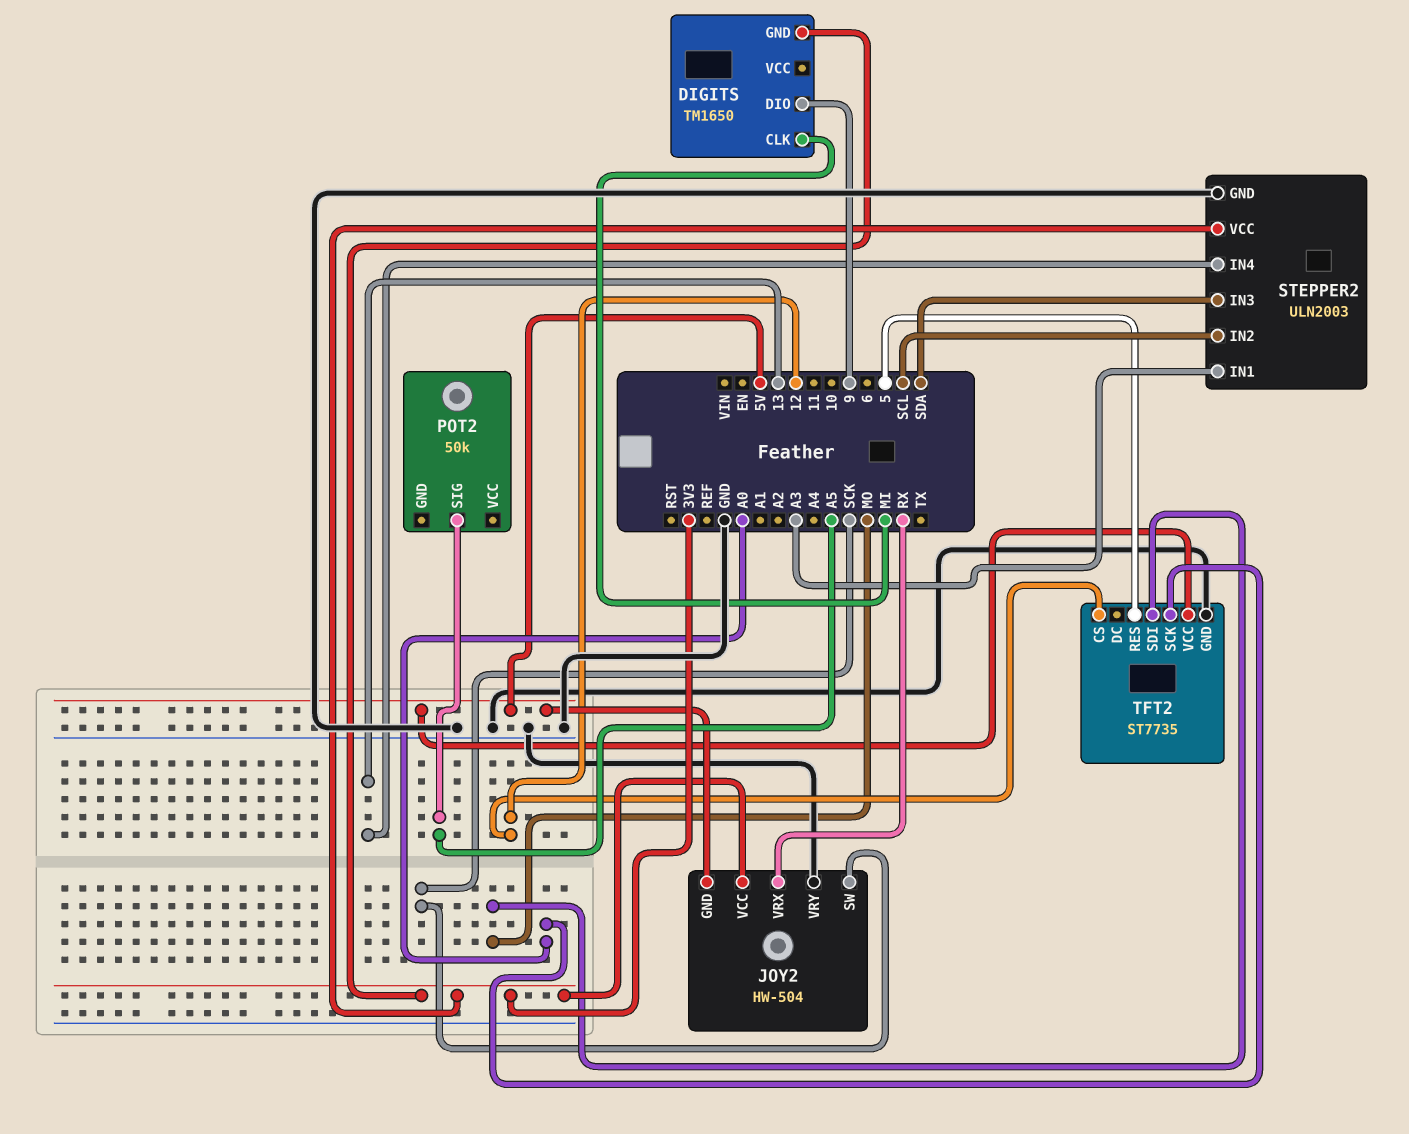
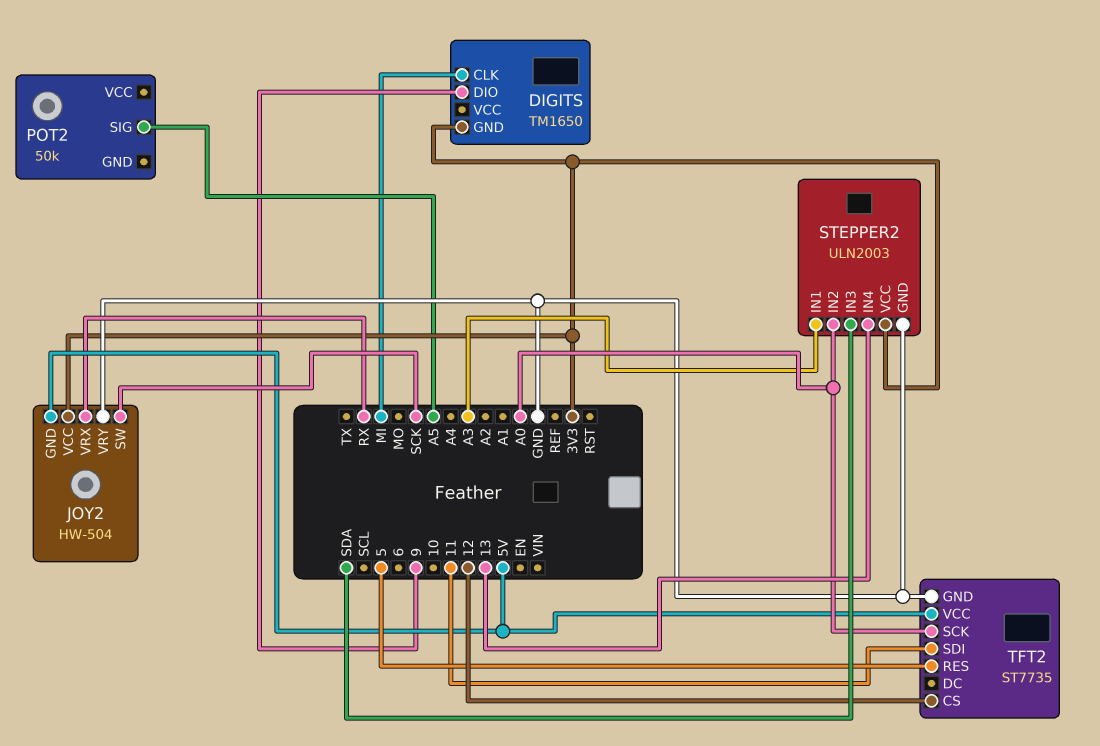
STEPPER2 pin IN2: SCL -> A0
TFT2 pin SDI: MO -> 11

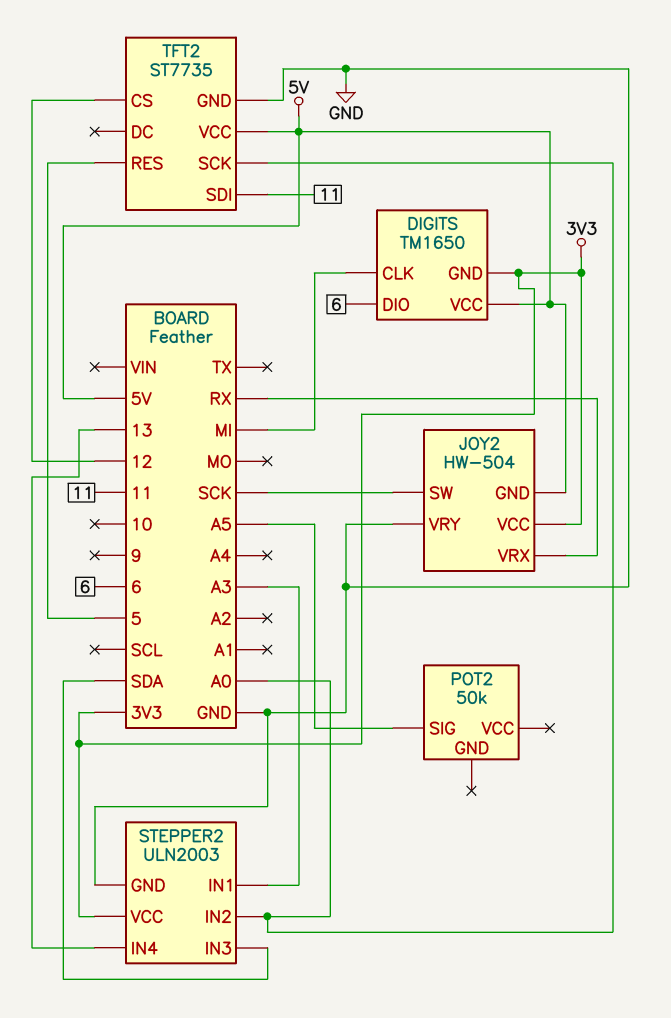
DIGITS pin DIO: 9 -> 6
DIGITS pin VCC: none -> 5V

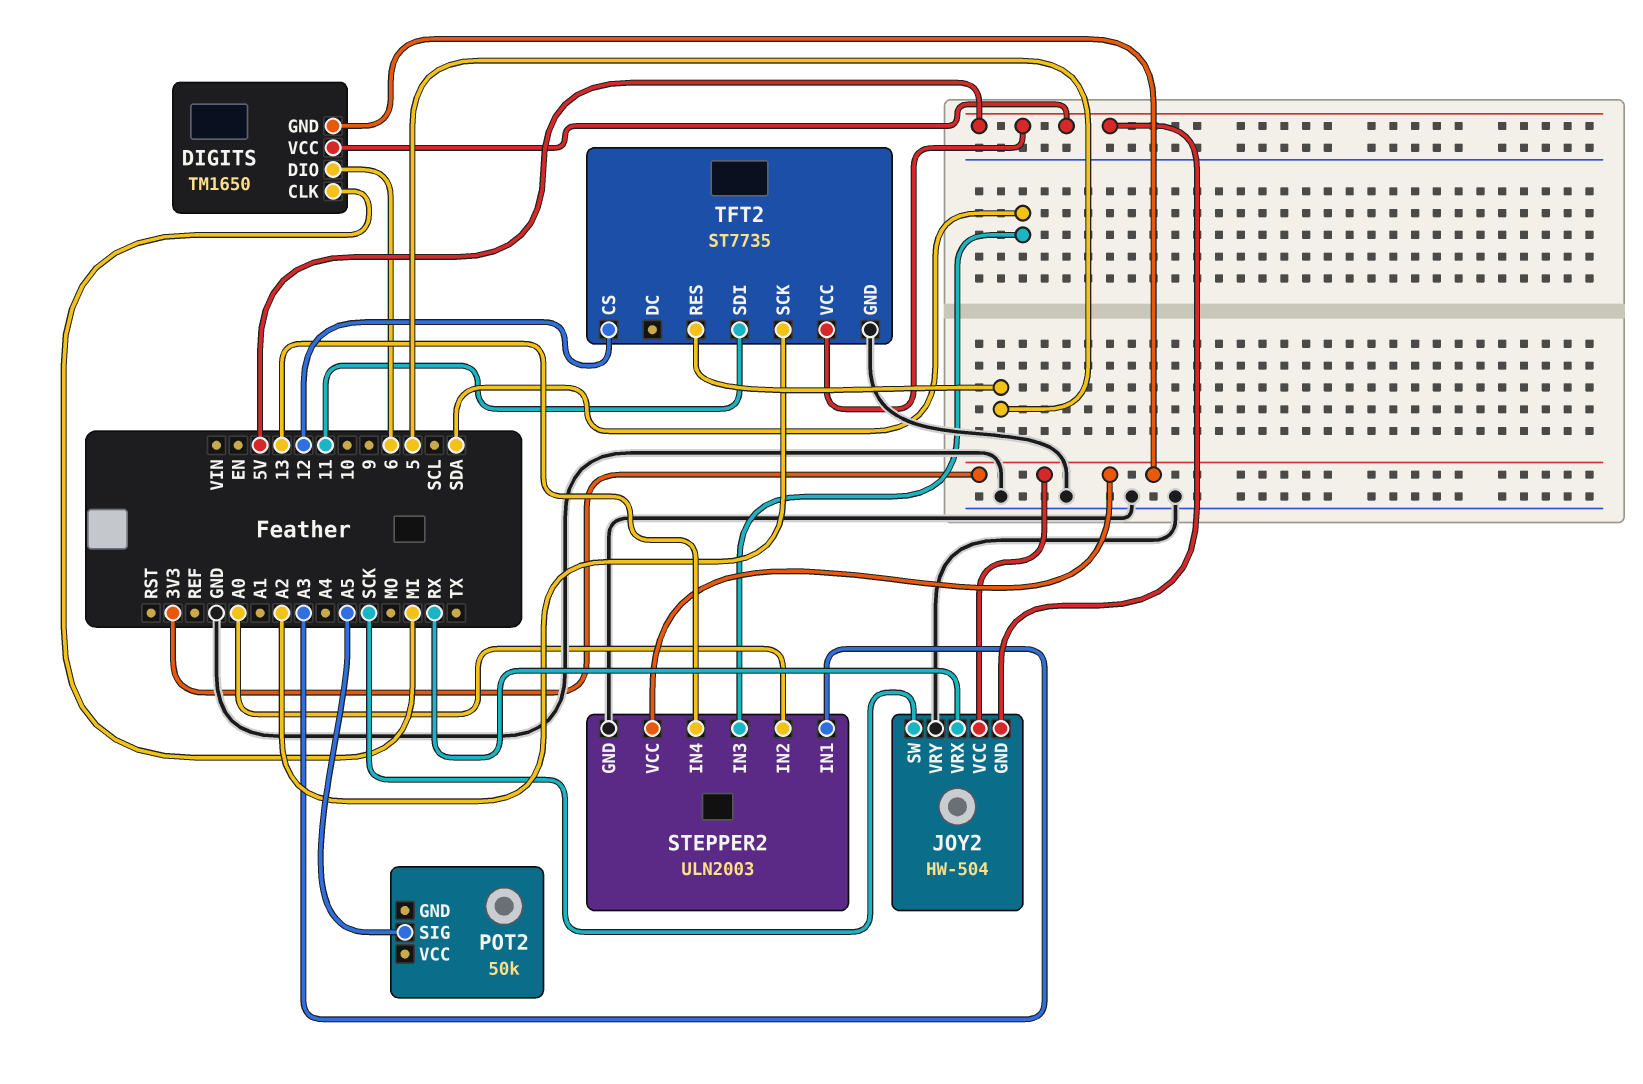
TFT2 pin SCK: A0 -> A2

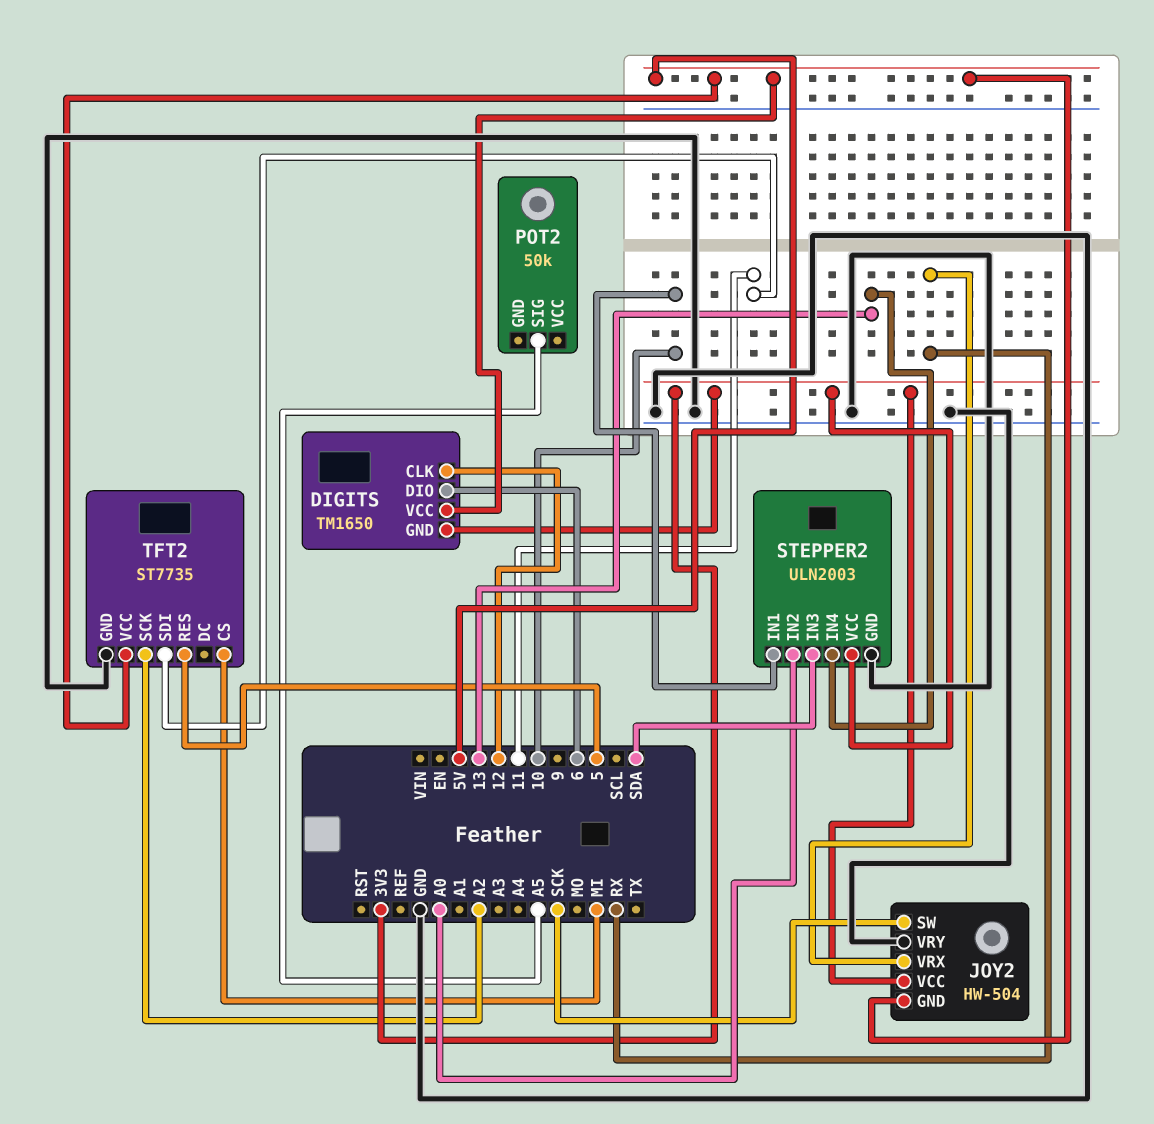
DIGITS pin CLK: MI -> 12
STEPPER2 pin IN1: A3 -> 10
TFT2 pin CS: 12 -> MI

